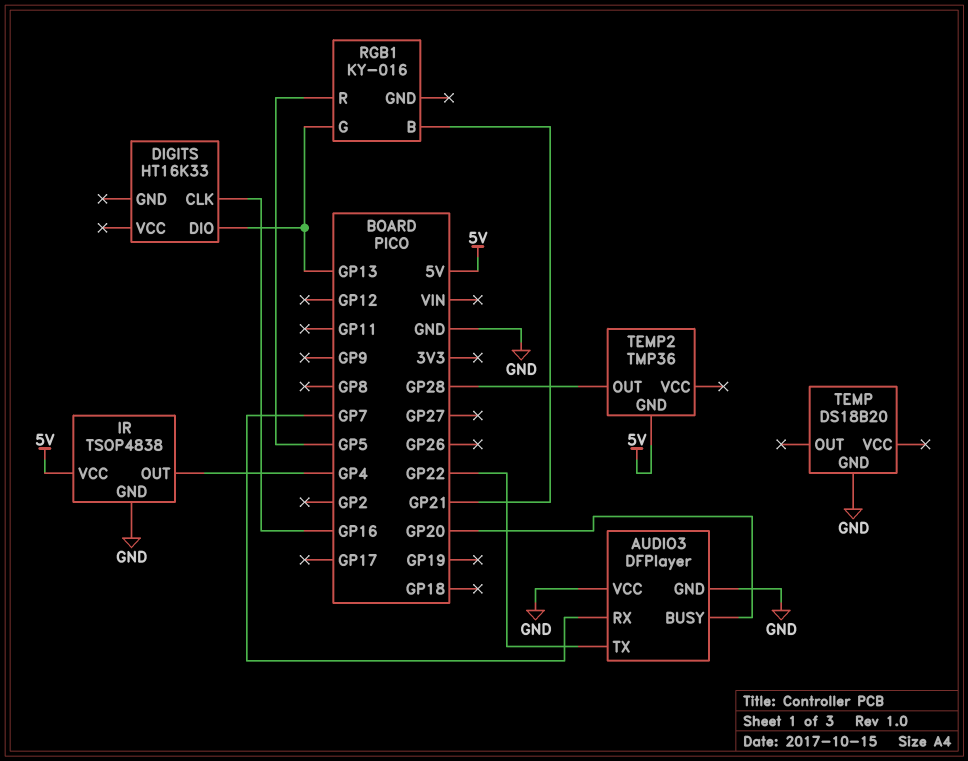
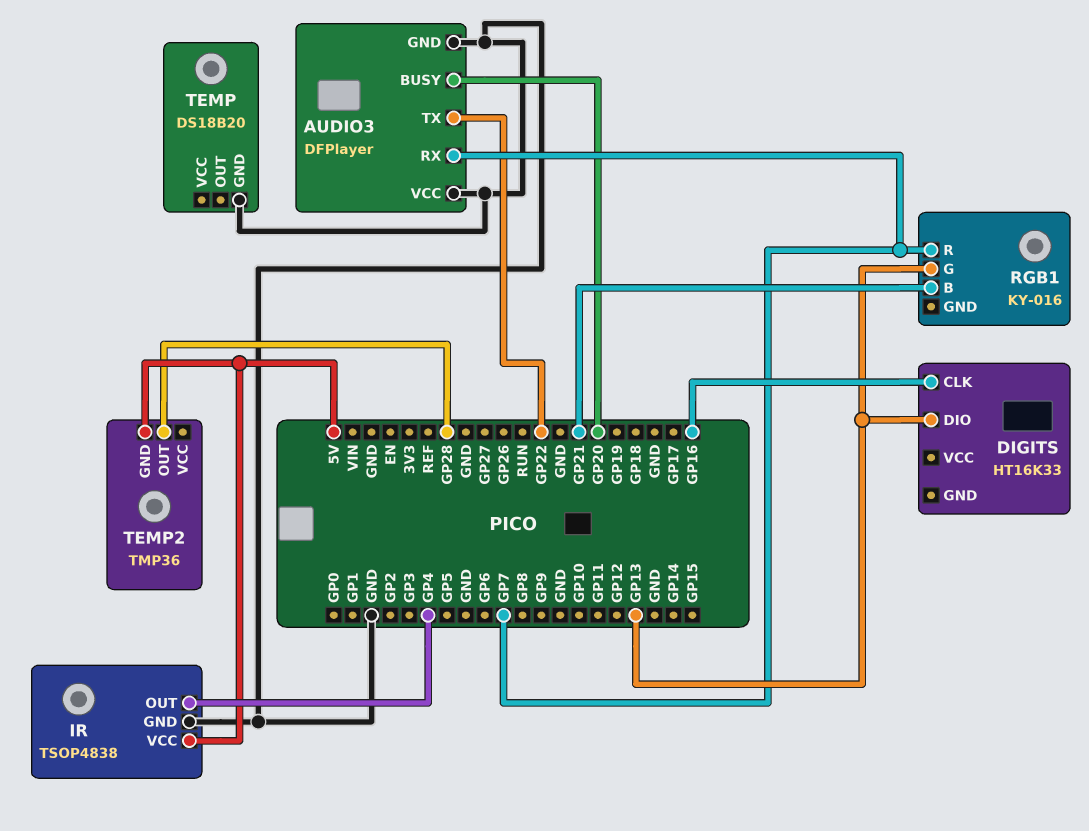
RGB1 pin R: GP5 -> GP7

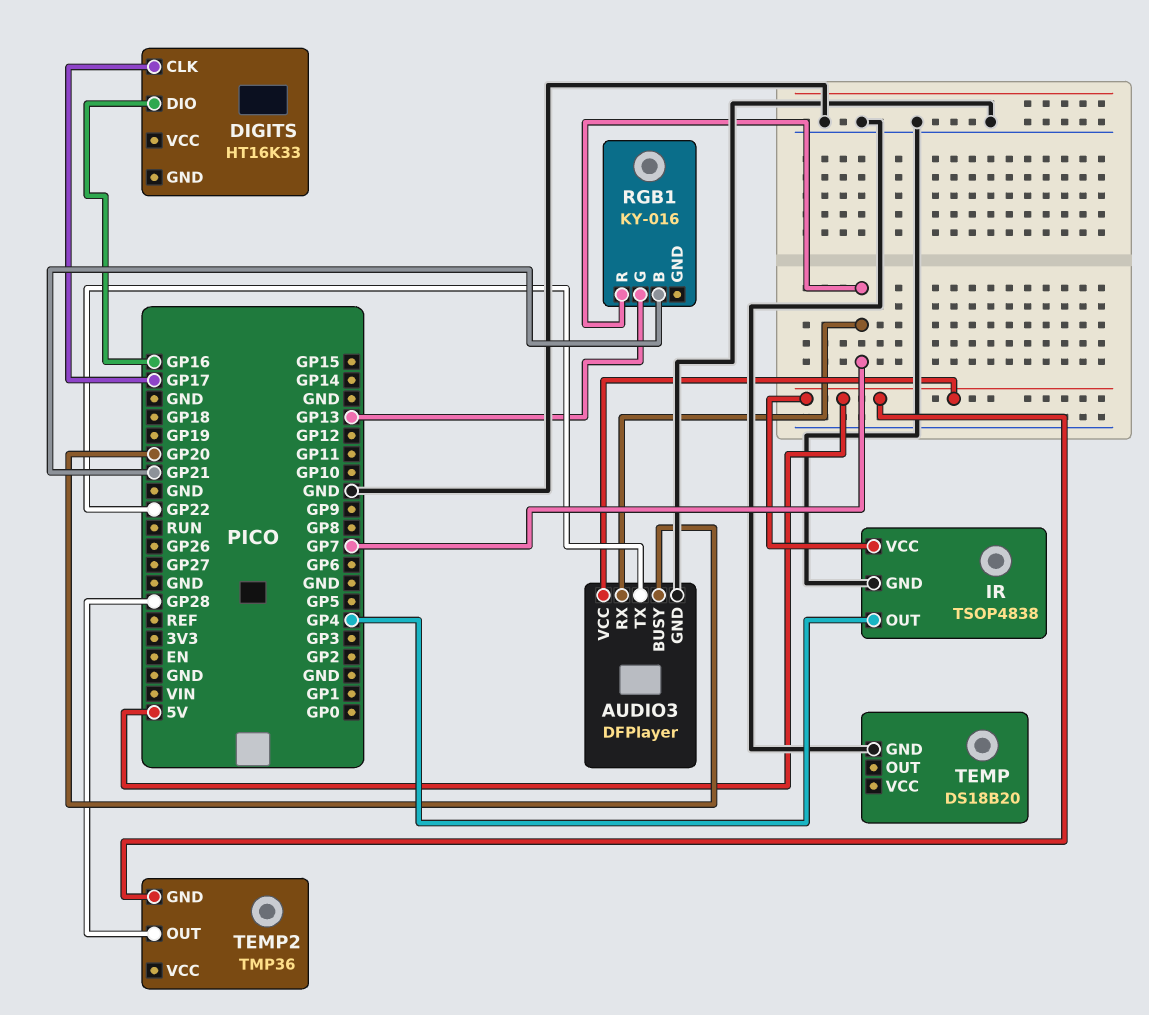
AUDIO3 pin VCC: GND -> 5V
DIGITS pin CLK: GP16 -> GP17
DIGITS pin DIO: GP13 -> GP16

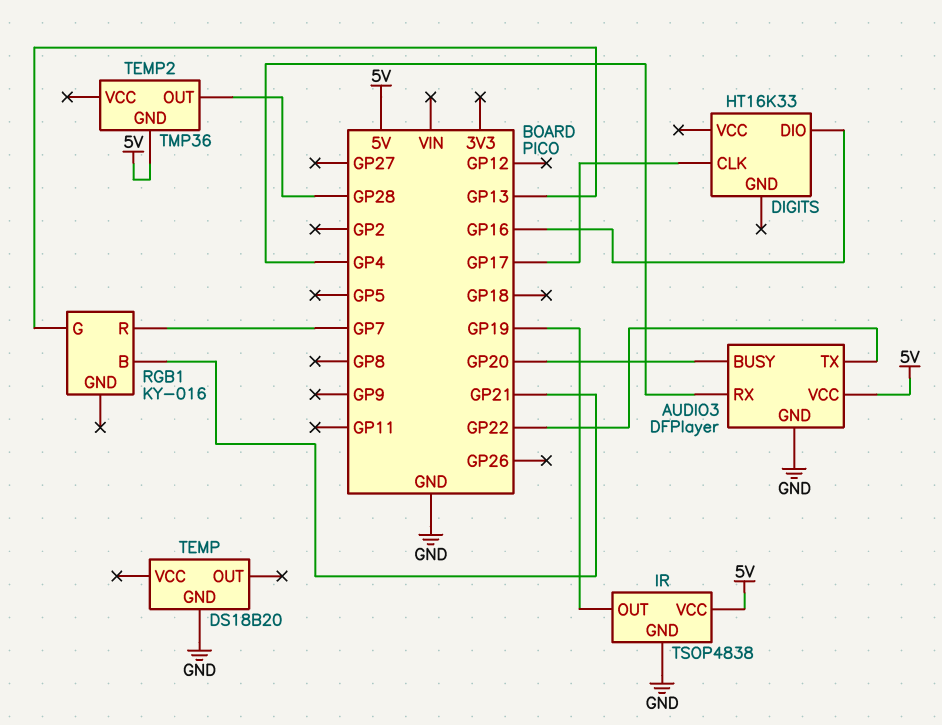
AUDIO3 pin RX: GP7 -> GP4
IR pin OUT: GP4 -> GP19

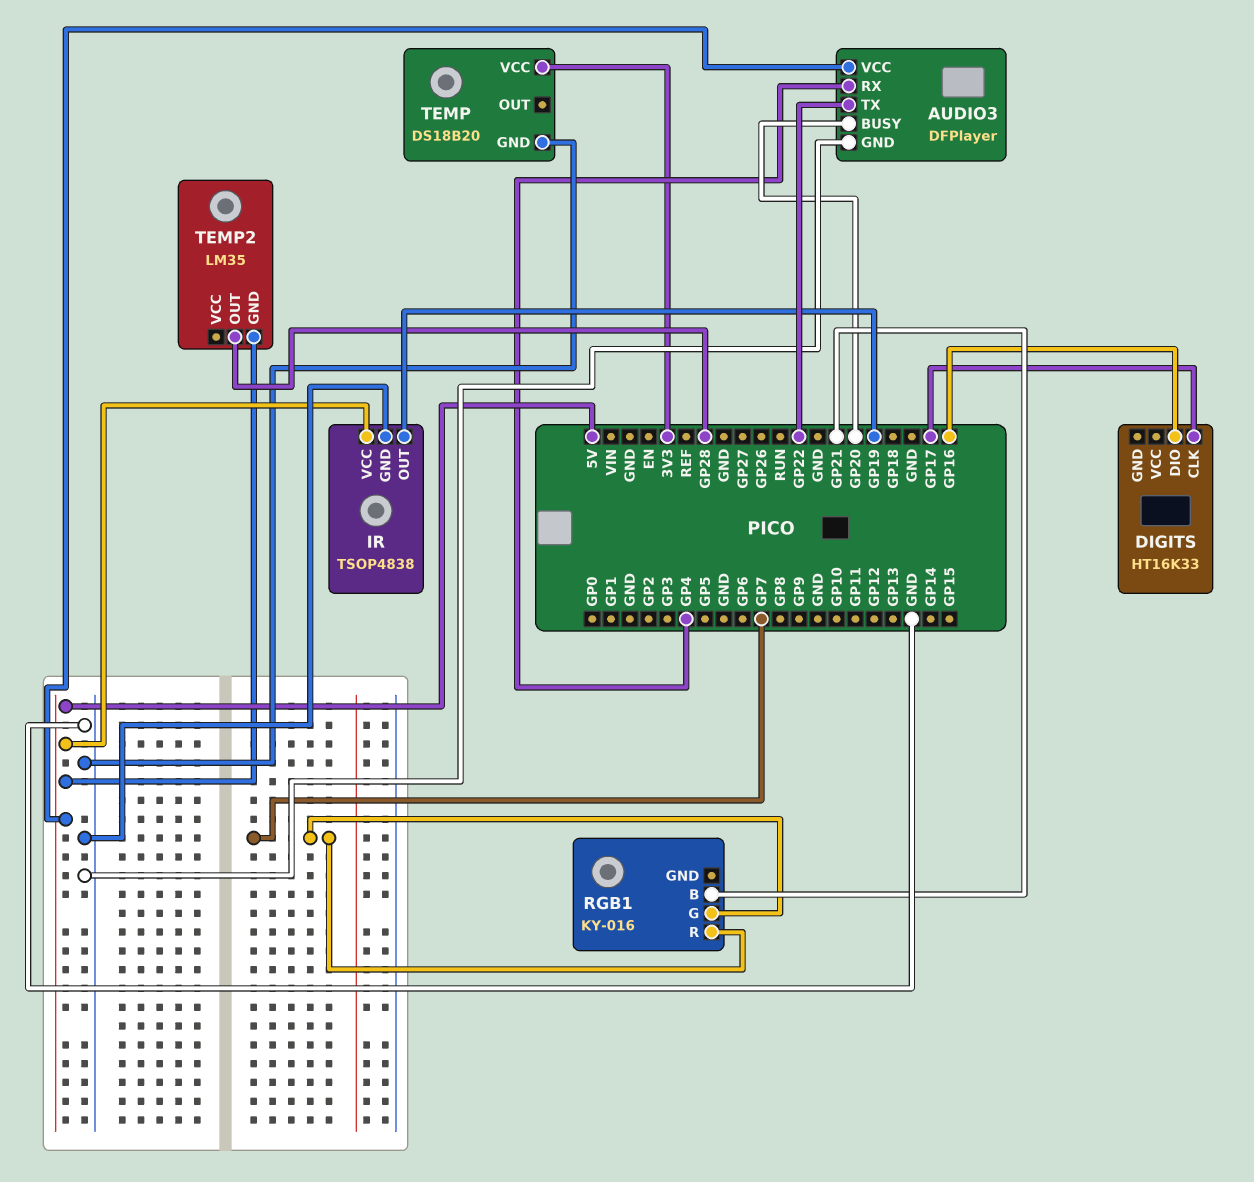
RGB1 pin G: GP13 -> GP7
TEMP pin VCC: none -> 3V3
TEMP2: TMP36 -> LM35

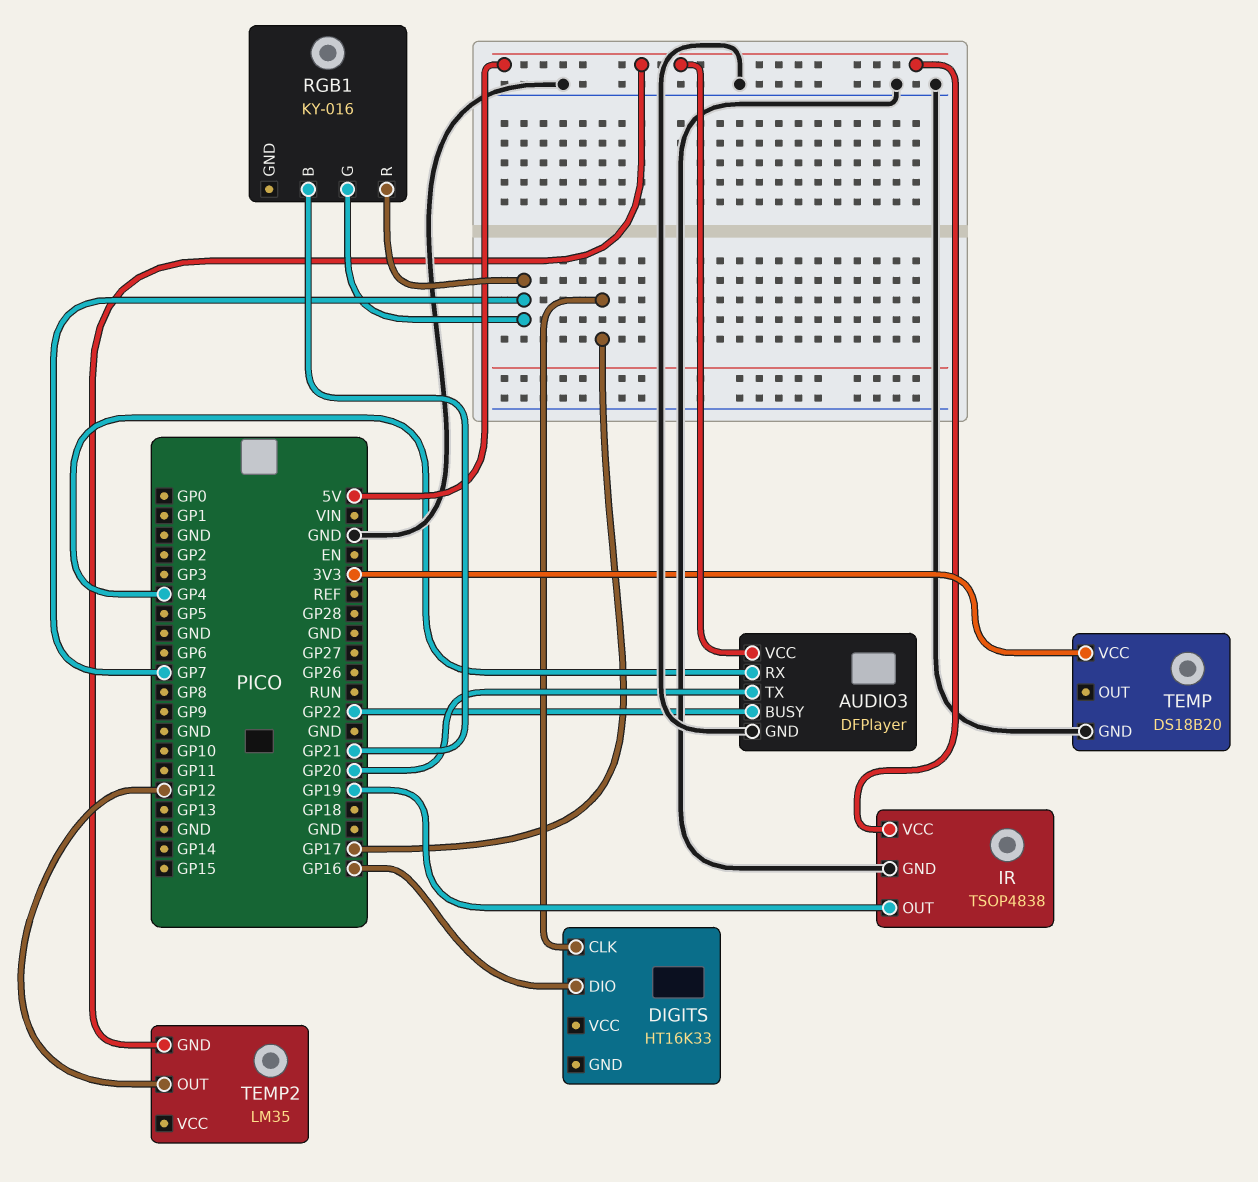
AUDIO3 pin BUSY: GP20 -> GP22
AUDIO3 pin TX: GP22 -> GP20
TEMP2 pin OUT: GP28 -> GP12

